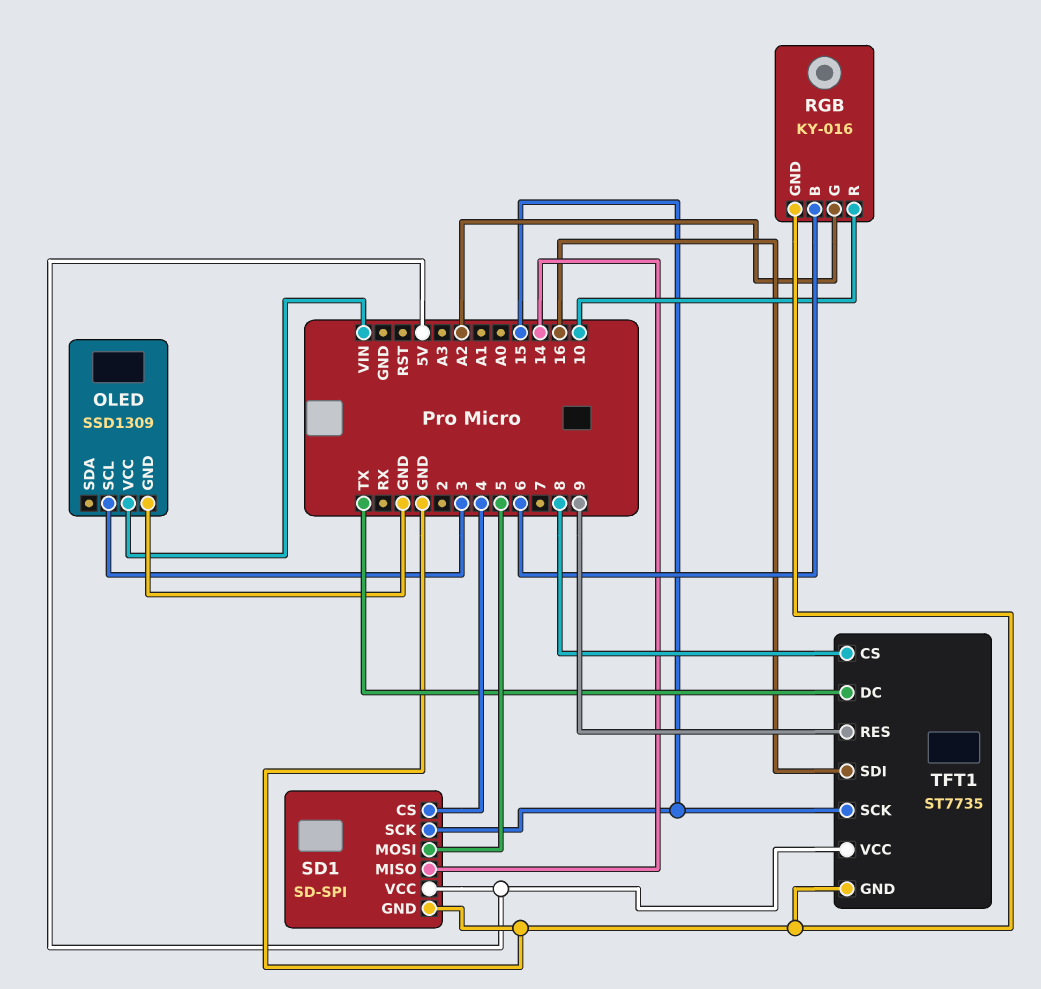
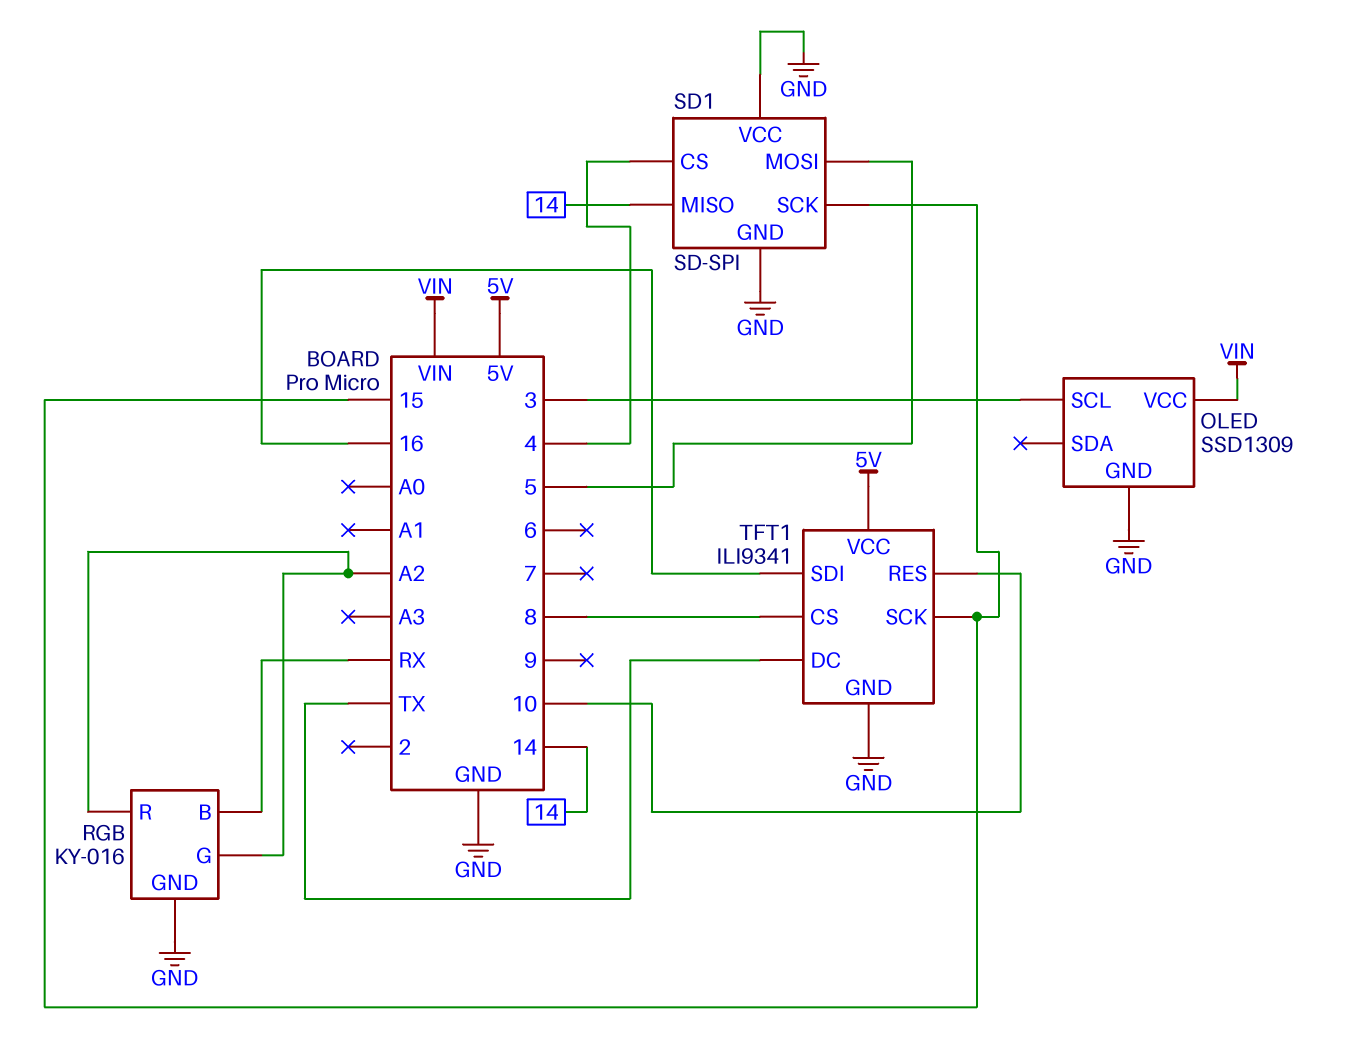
RGB pin B: 6 -> RX
RGB pin R: 10 -> A2
SD1 pin VCC: 5V -> GND
TFT1: ST7735 -> ILI9341
TFT1 pin RES: 9 -> 10

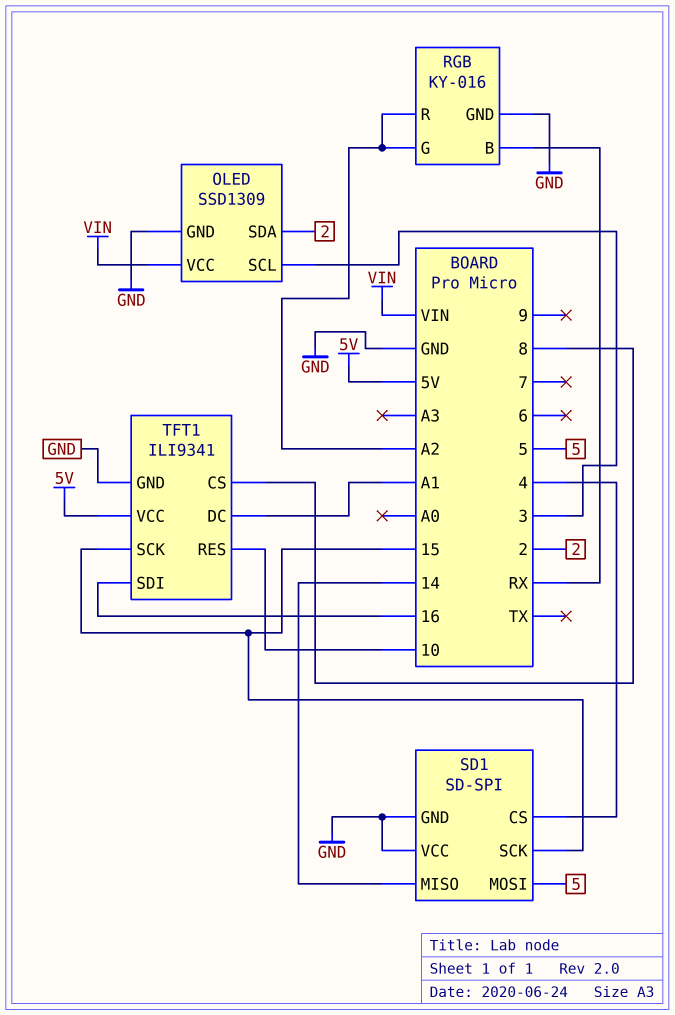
OLED pin SDA: none -> 2
TFT1 pin DC: TX -> A1

